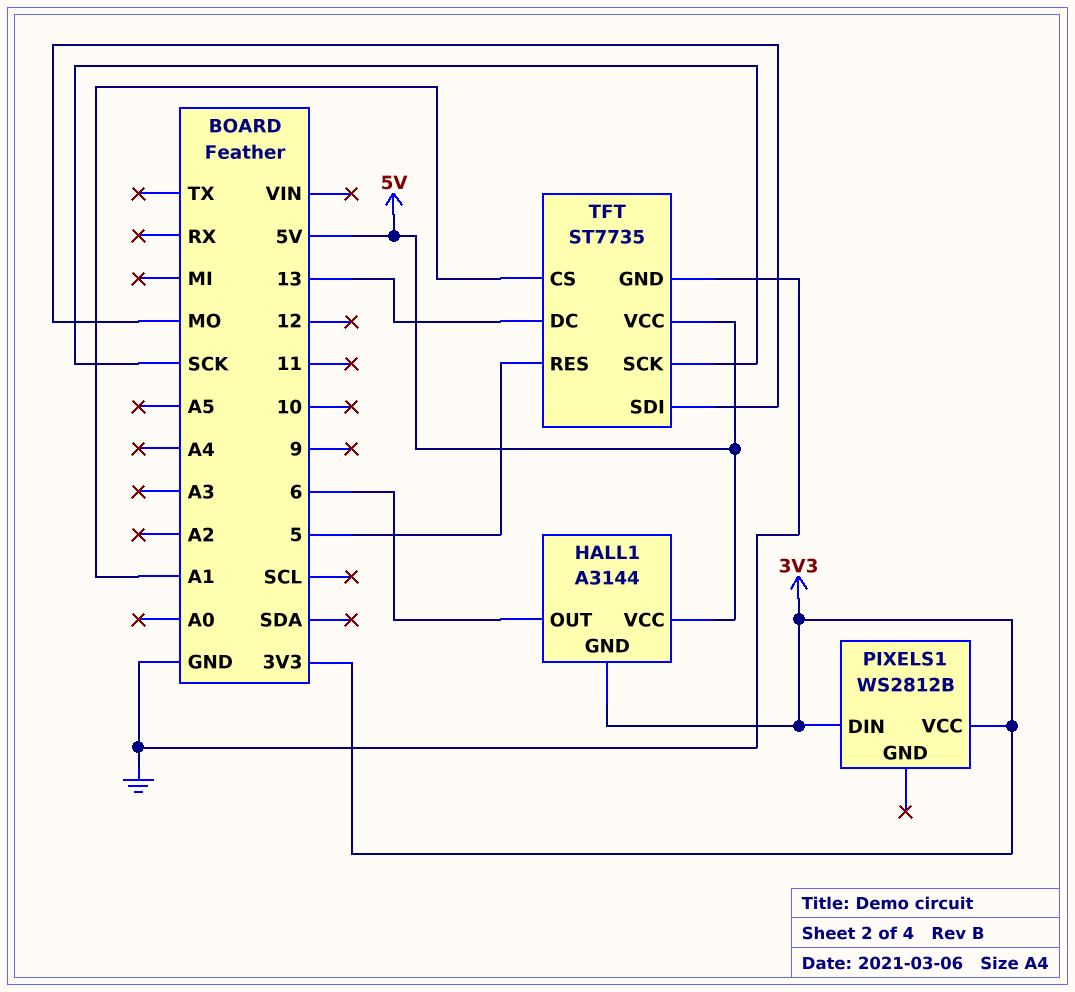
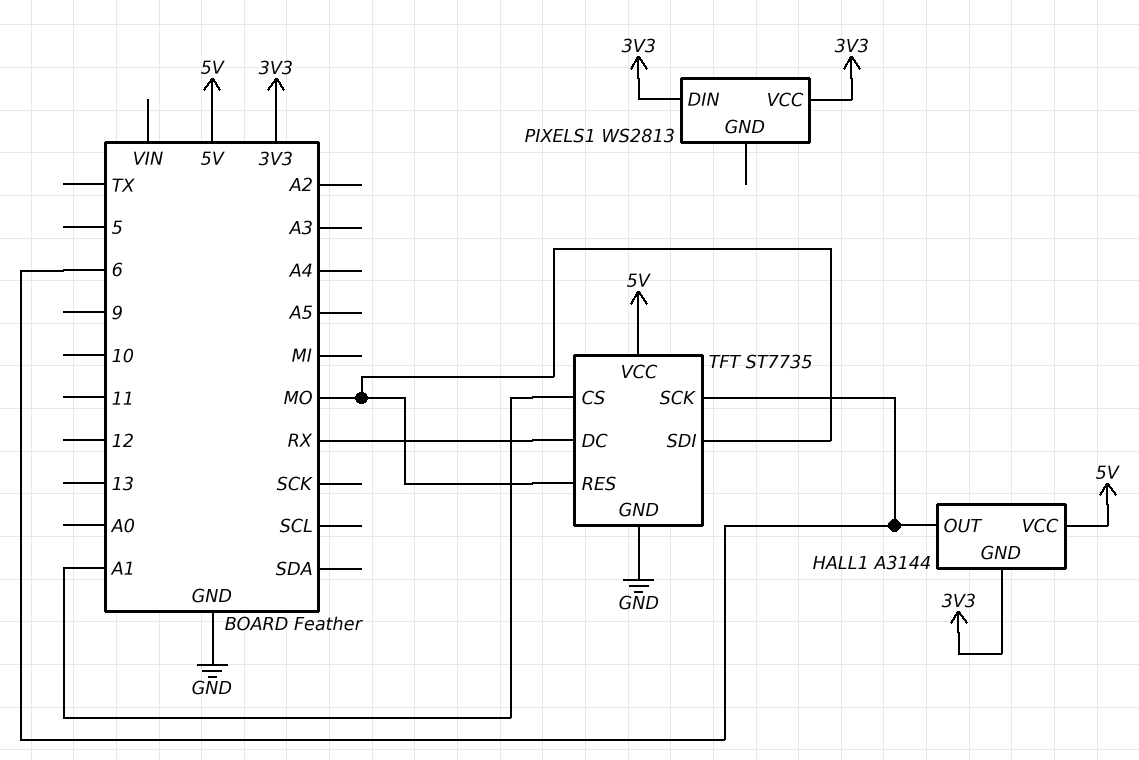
PIXELS1: WS2812B -> WS2813
TFT pin DC: 13 -> RX
TFT pin RES: 5 -> MO
TFT pin SCK: SCK -> 6

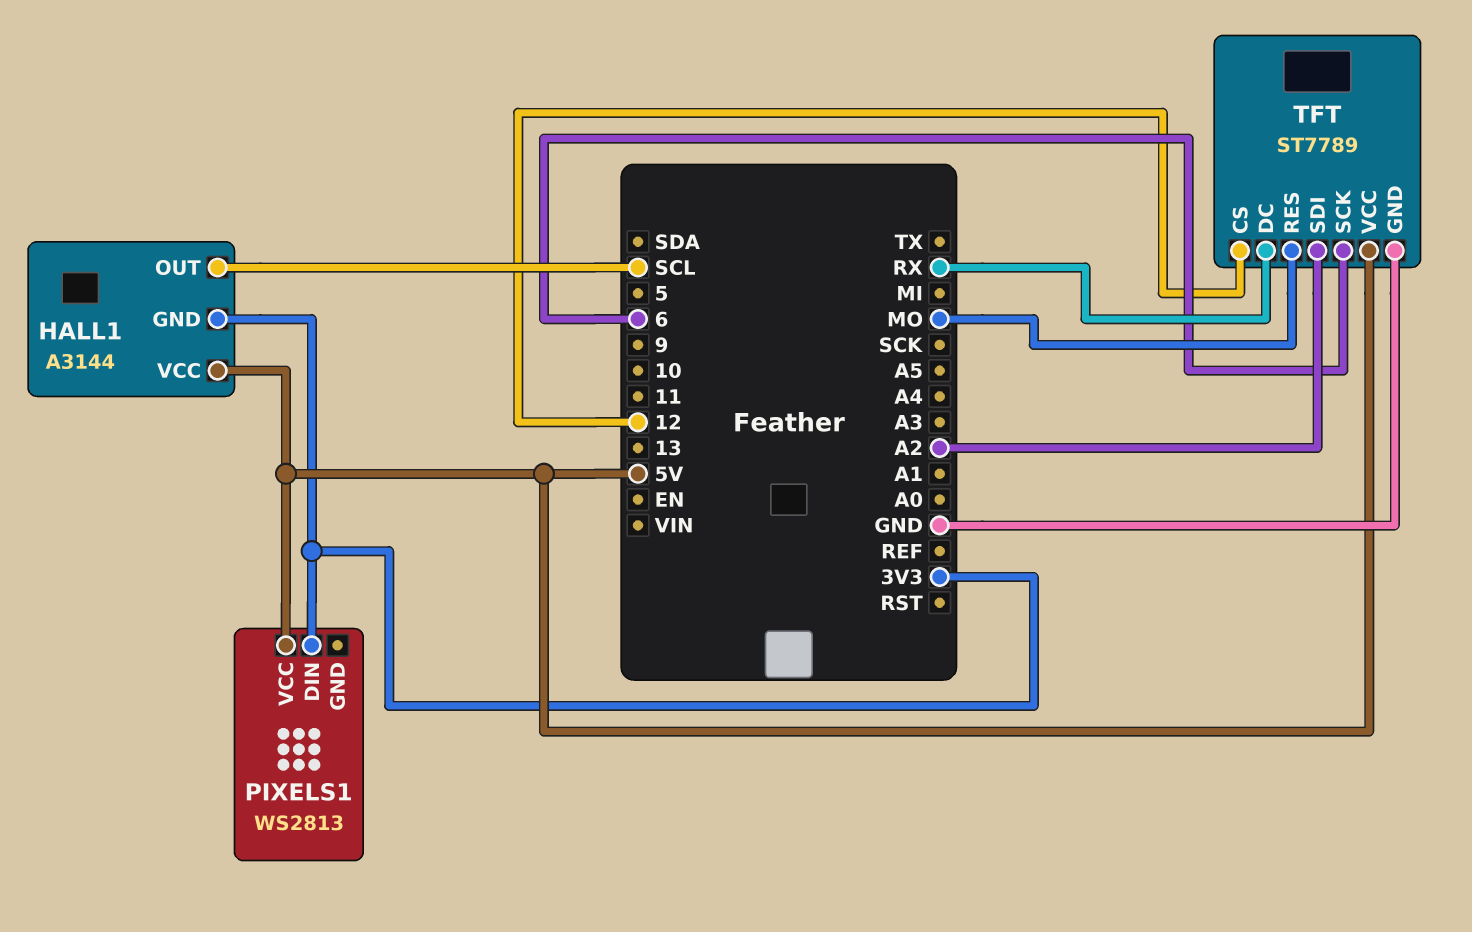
HALL1 pin OUT: 6 -> SCL
PIXELS1 pin VCC: 3V3 -> 5V
TFT: ST7735 -> ST7789
TFT pin CS: A1 -> 12
TFT pin SDI: MO -> A2

